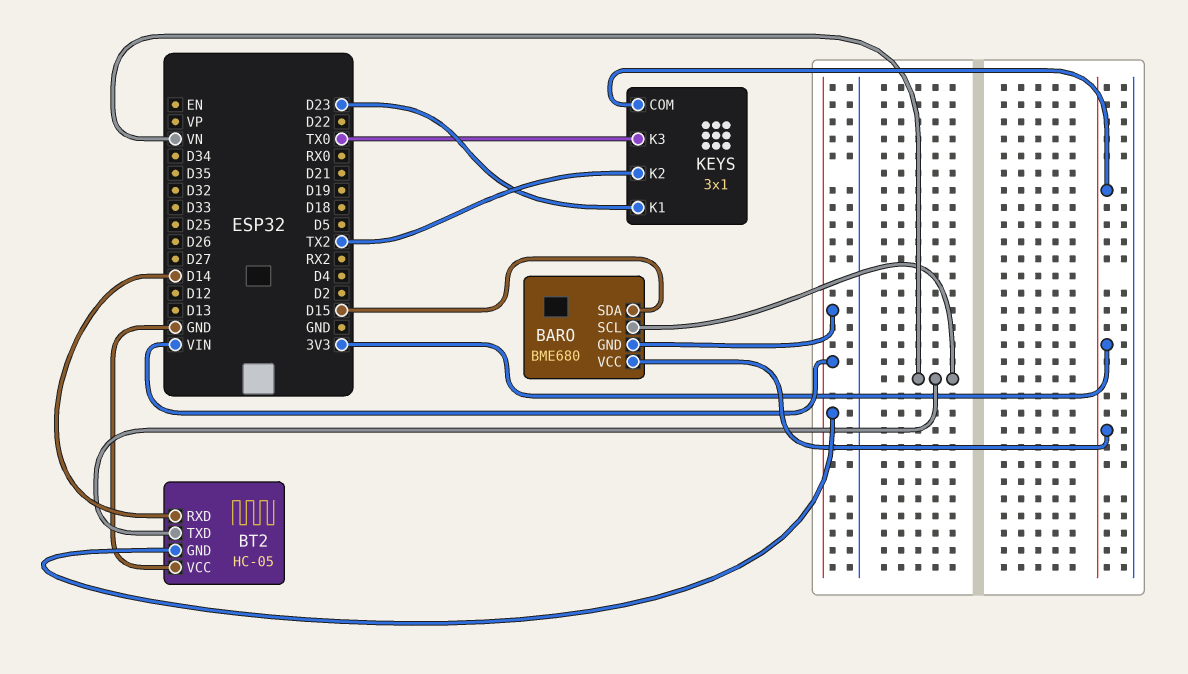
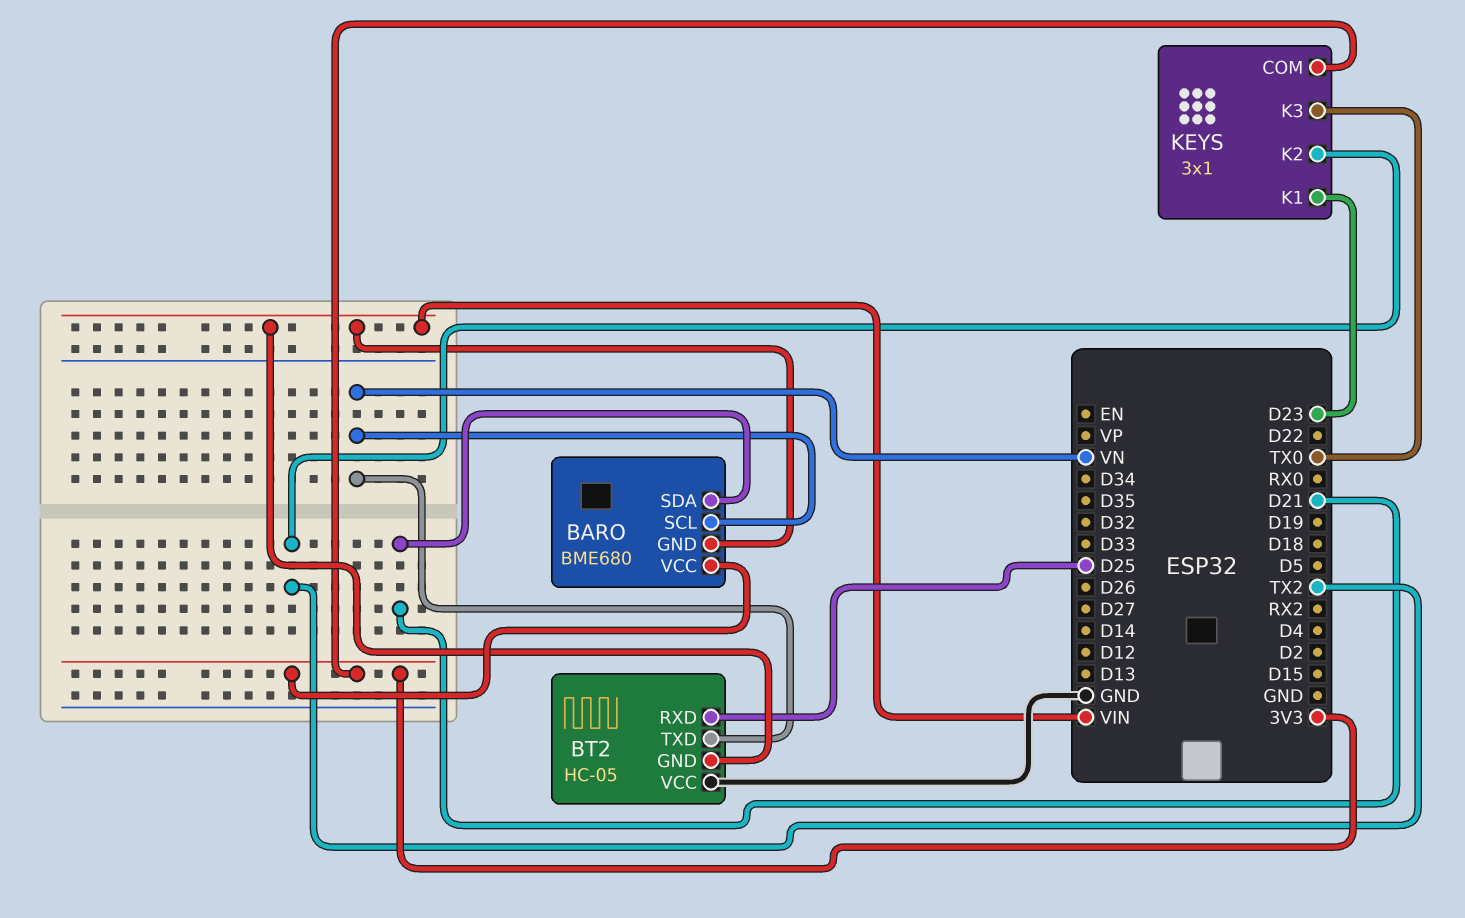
BARO pin SDA: D15 -> D21
BT2 pin RXD: D14 -> D25

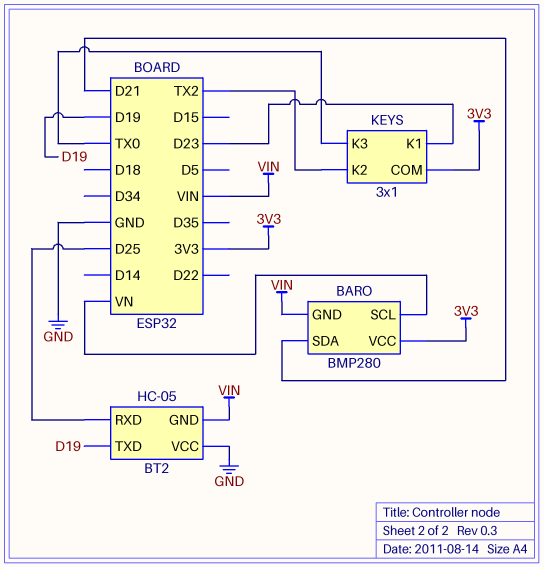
BARO: BME680 -> BMP280
BT2 pin TXD: VN -> D19

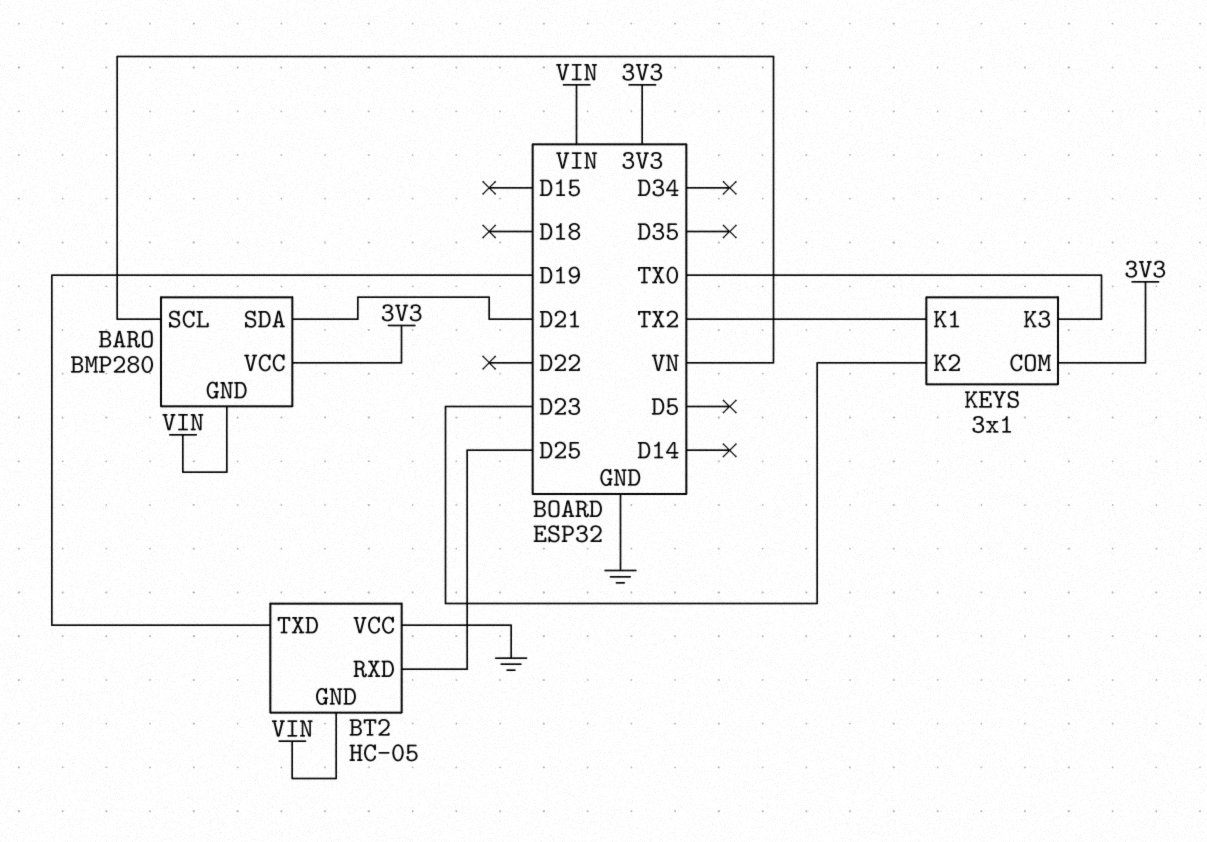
KEYS pin K1: D23 -> TX2
KEYS pin K2: TX2 -> D23

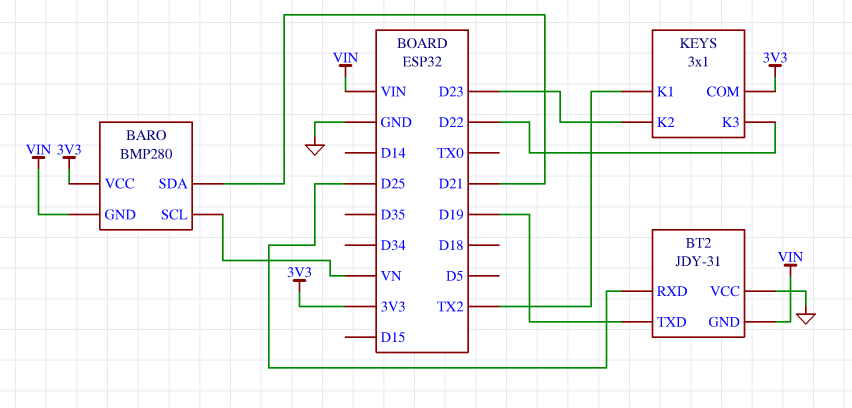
BT2: HC-05 -> JDY-31
KEYS pin K3: TX0 -> D22

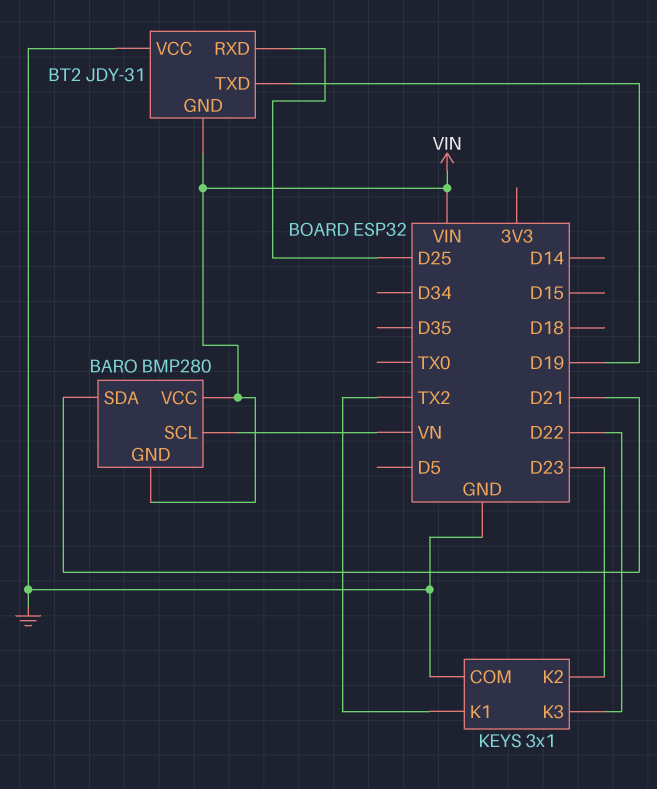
BARO pin VCC: 3V3 -> VIN
KEYS pin COM: 3V3 -> GND

